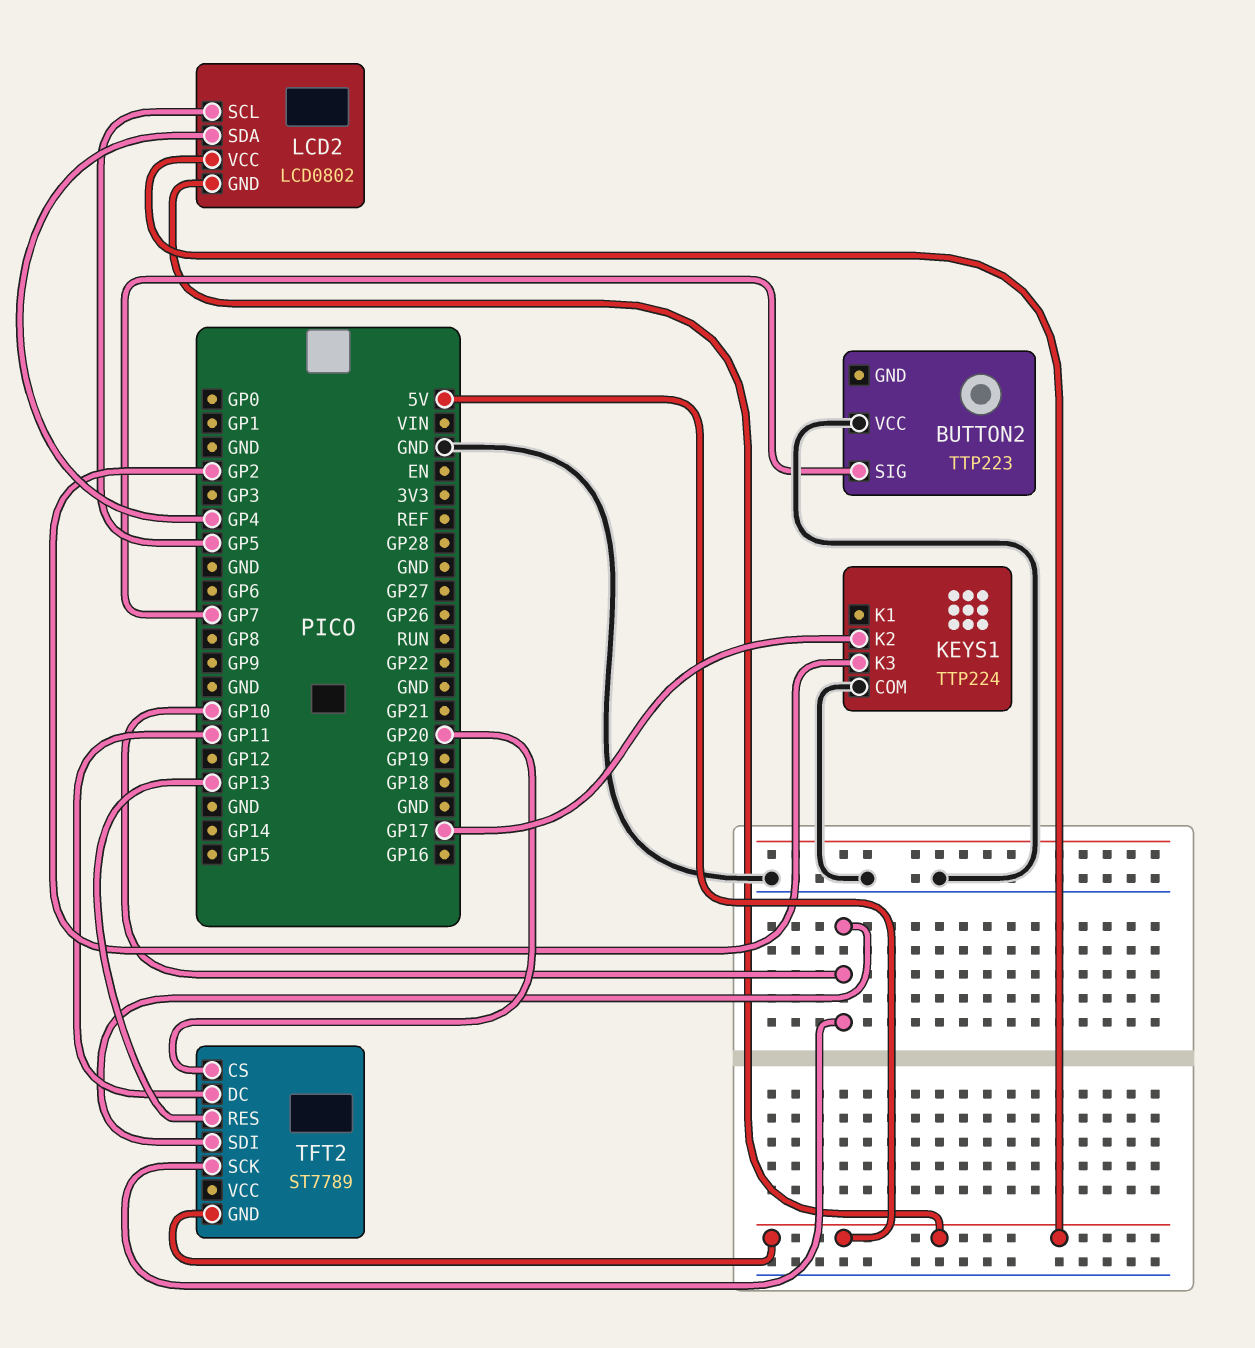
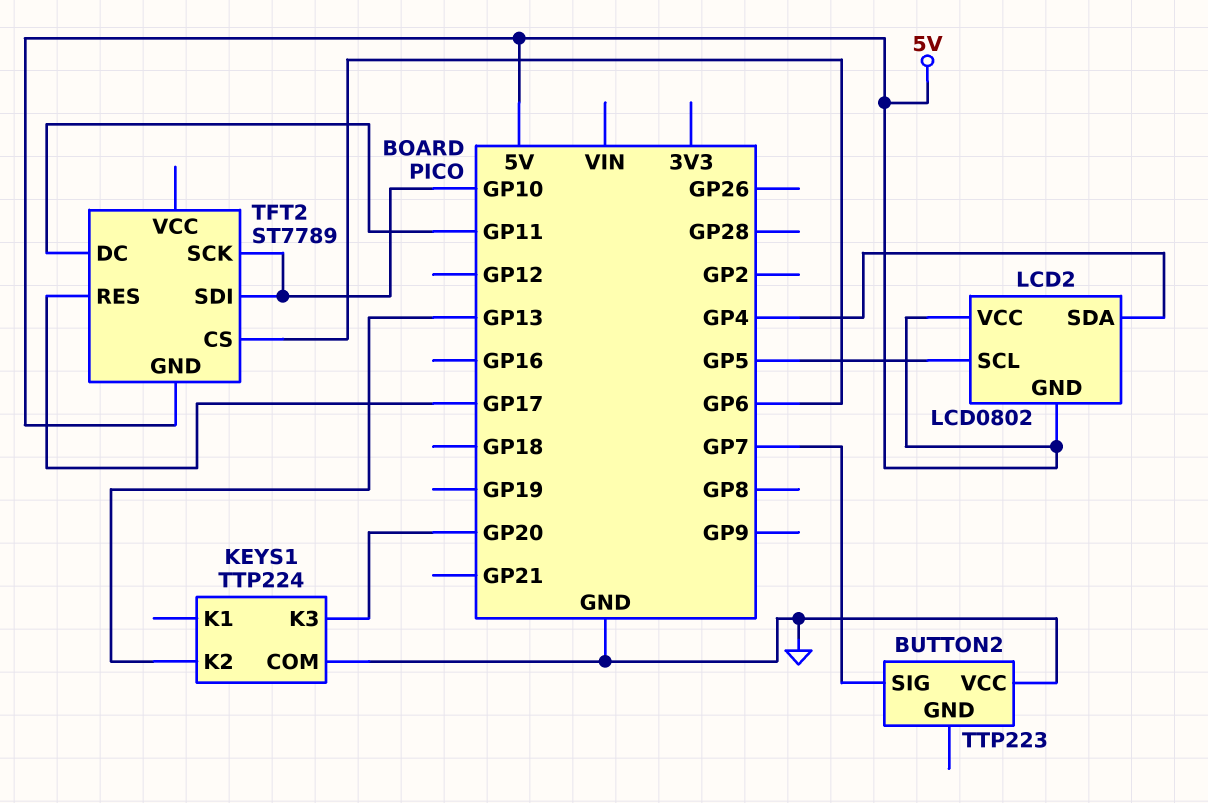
KEYS1 pin K2: GP17 -> GP13
KEYS1 pin K3: GP2 -> GP20
TFT2 pin CS: GP20 -> GP6
TFT2 pin RES: GP13 -> GP17

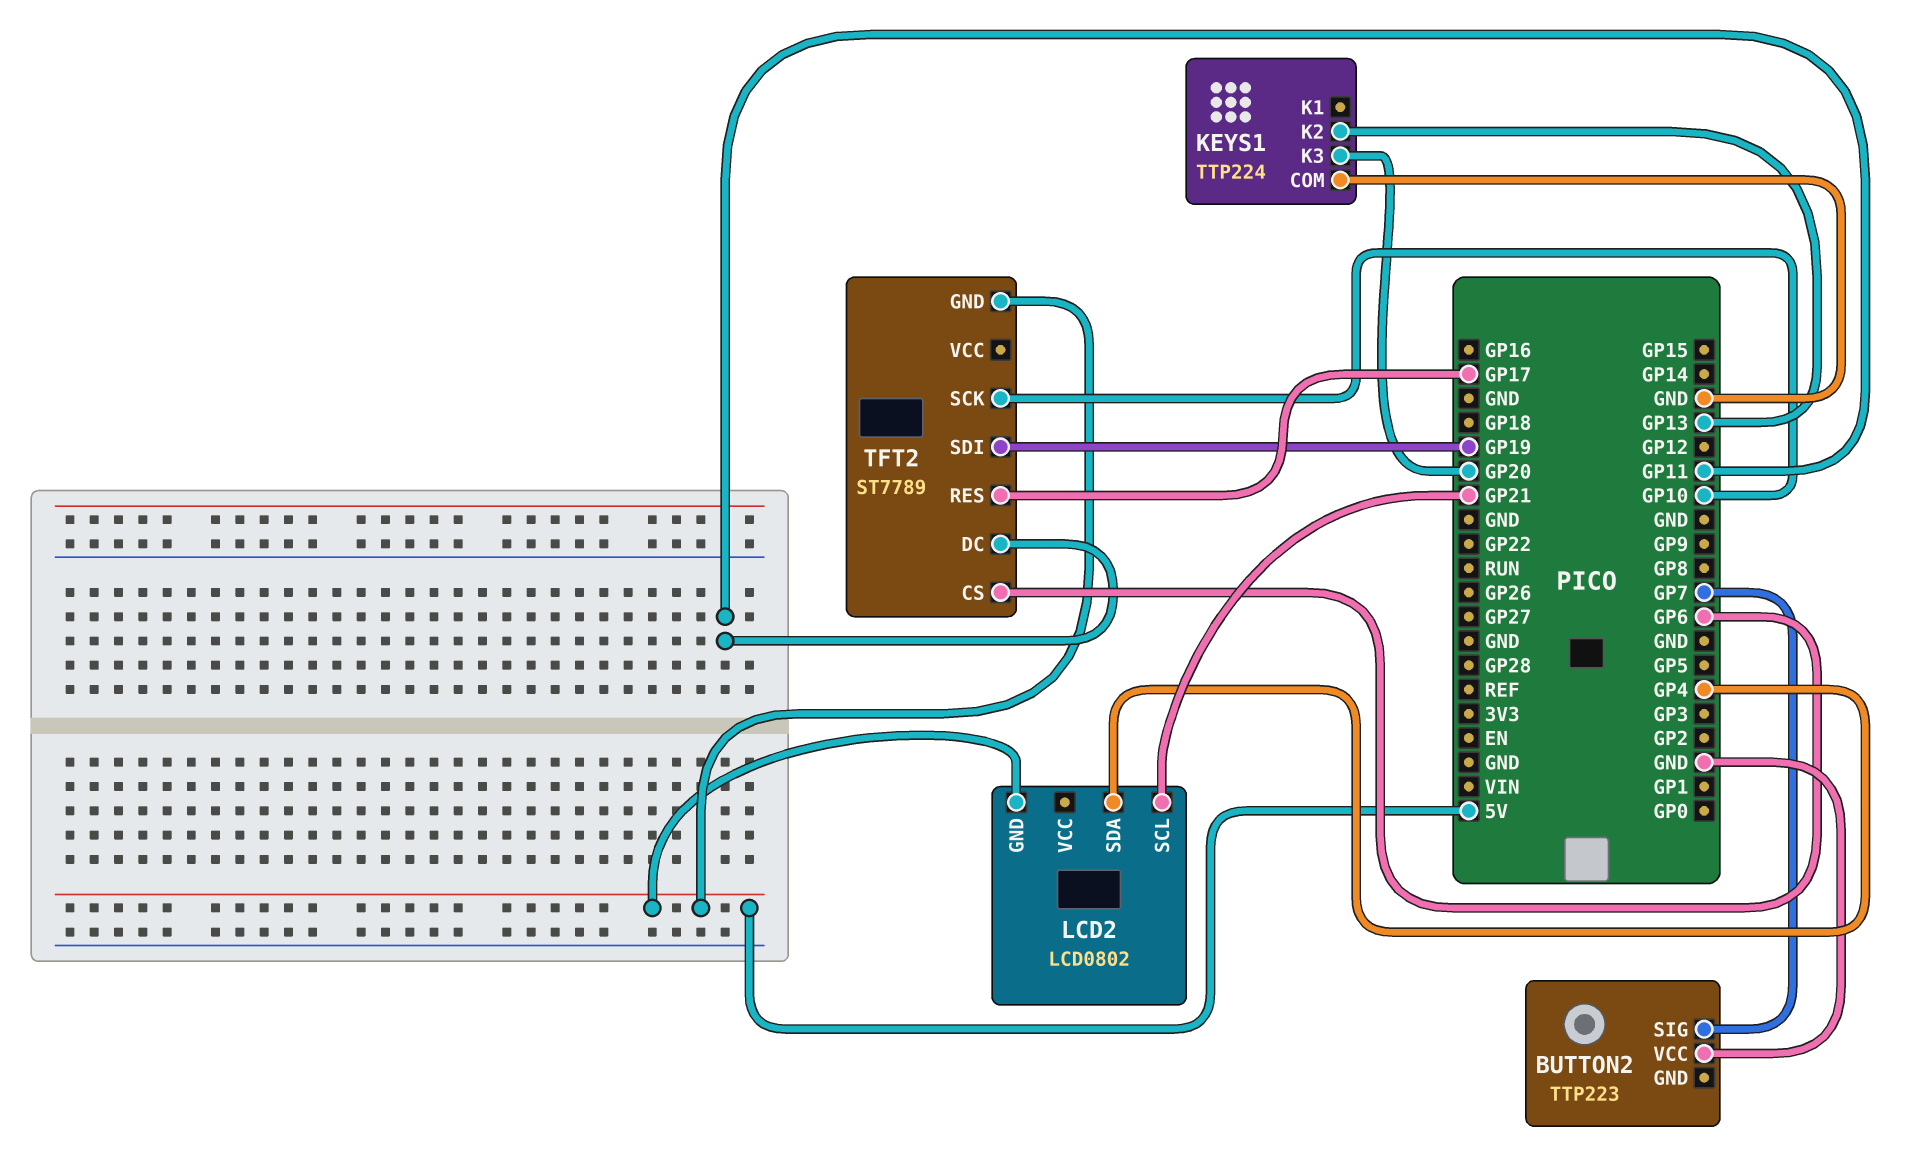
LCD2 pin SCL: GP5 -> GP21
LCD2 pin VCC: 5V -> none
TFT2 pin SDI: GP10 -> GP19

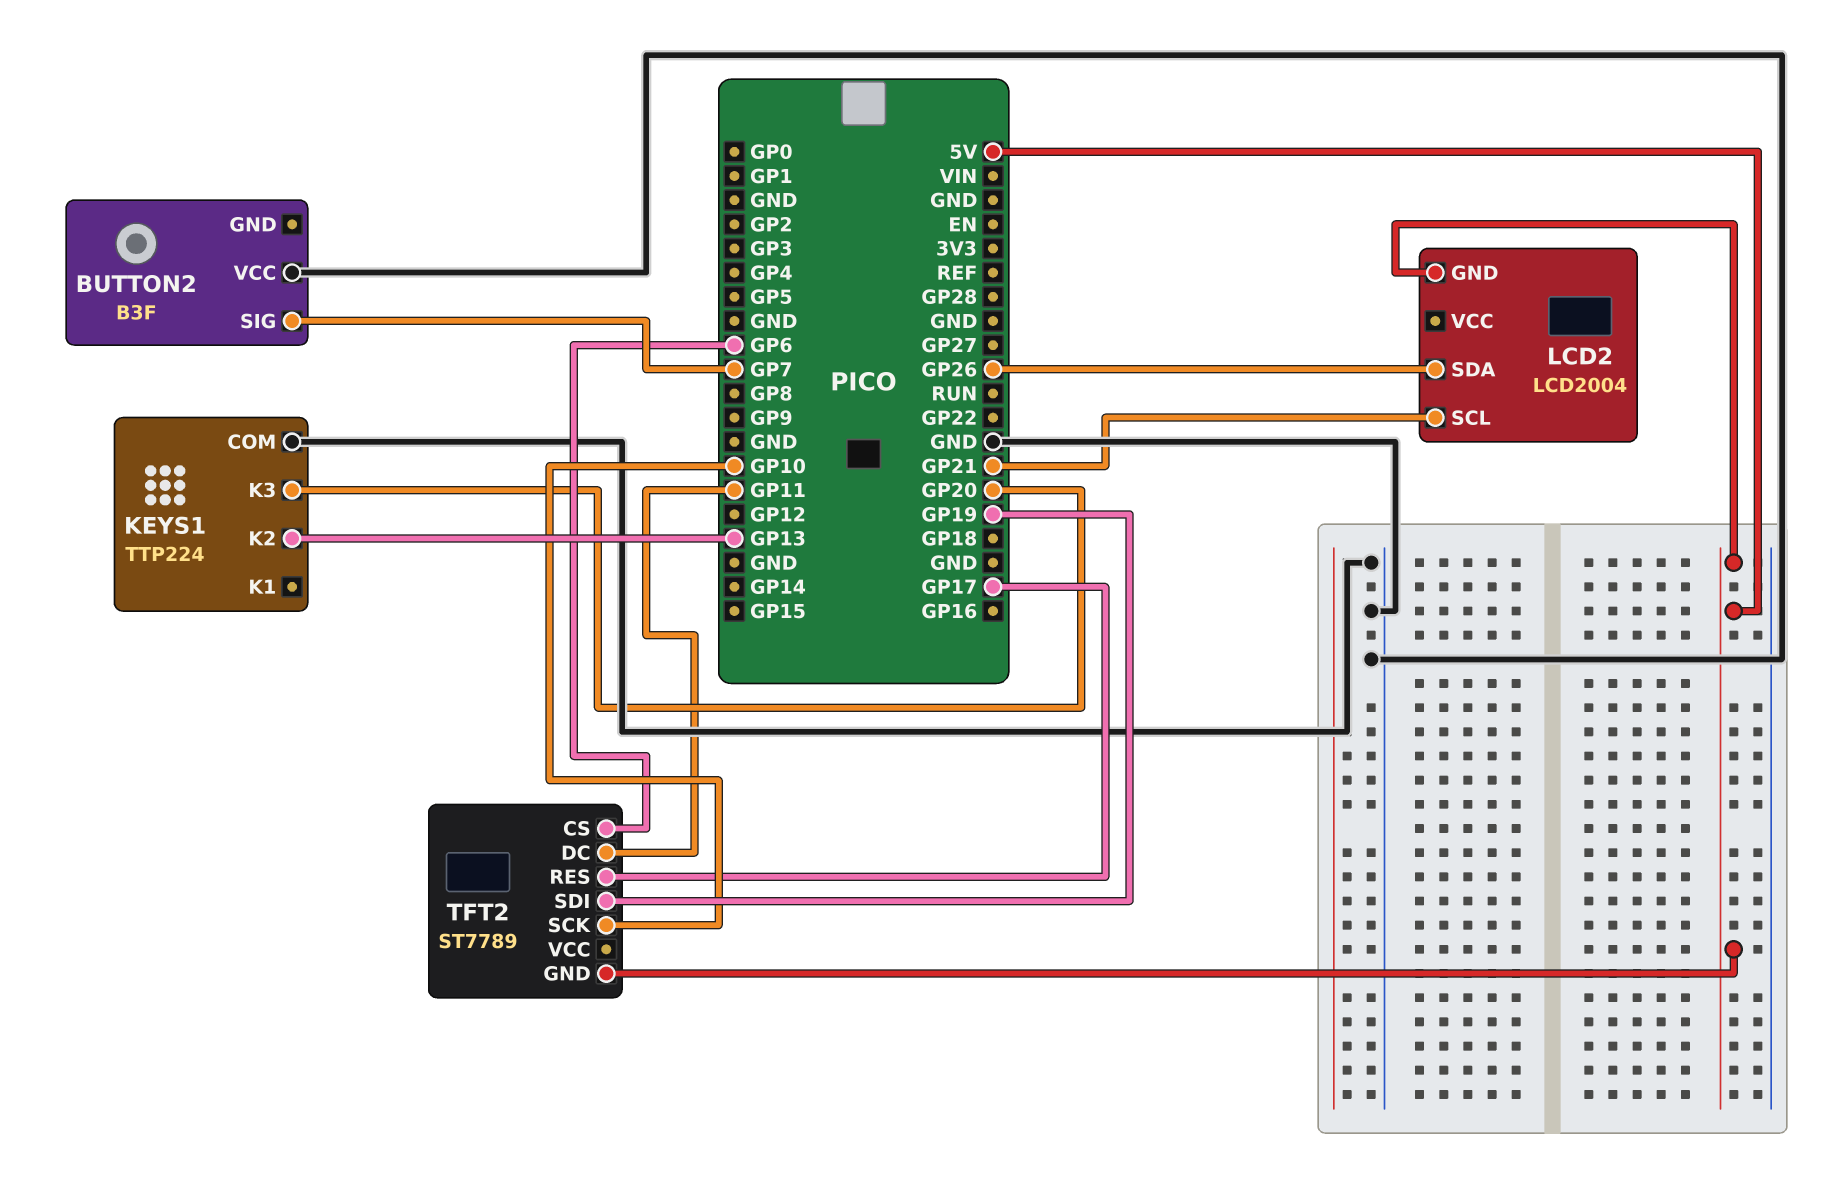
BUTTON2: TTP223 -> B3F
LCD2: LCD0802 -> LCD2004
LCD2 pin SDA: GP4 -> GP26

